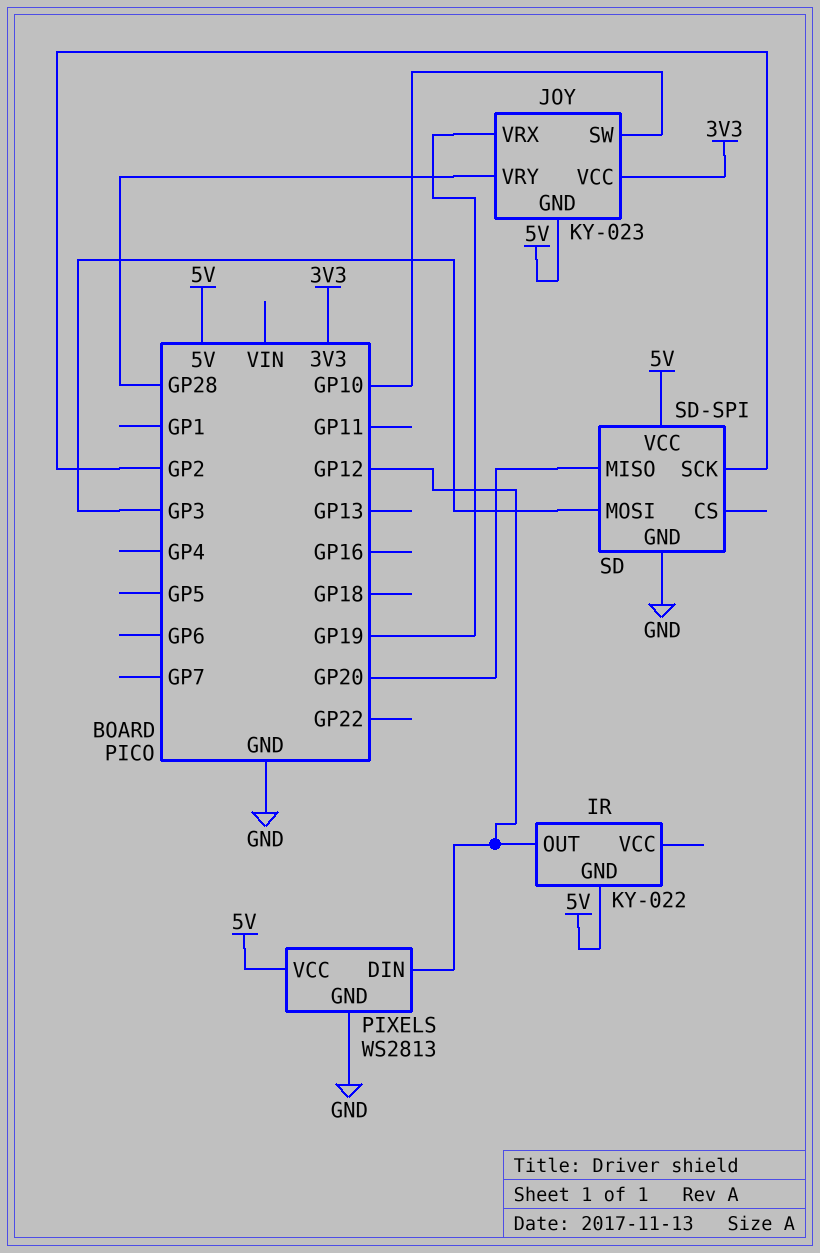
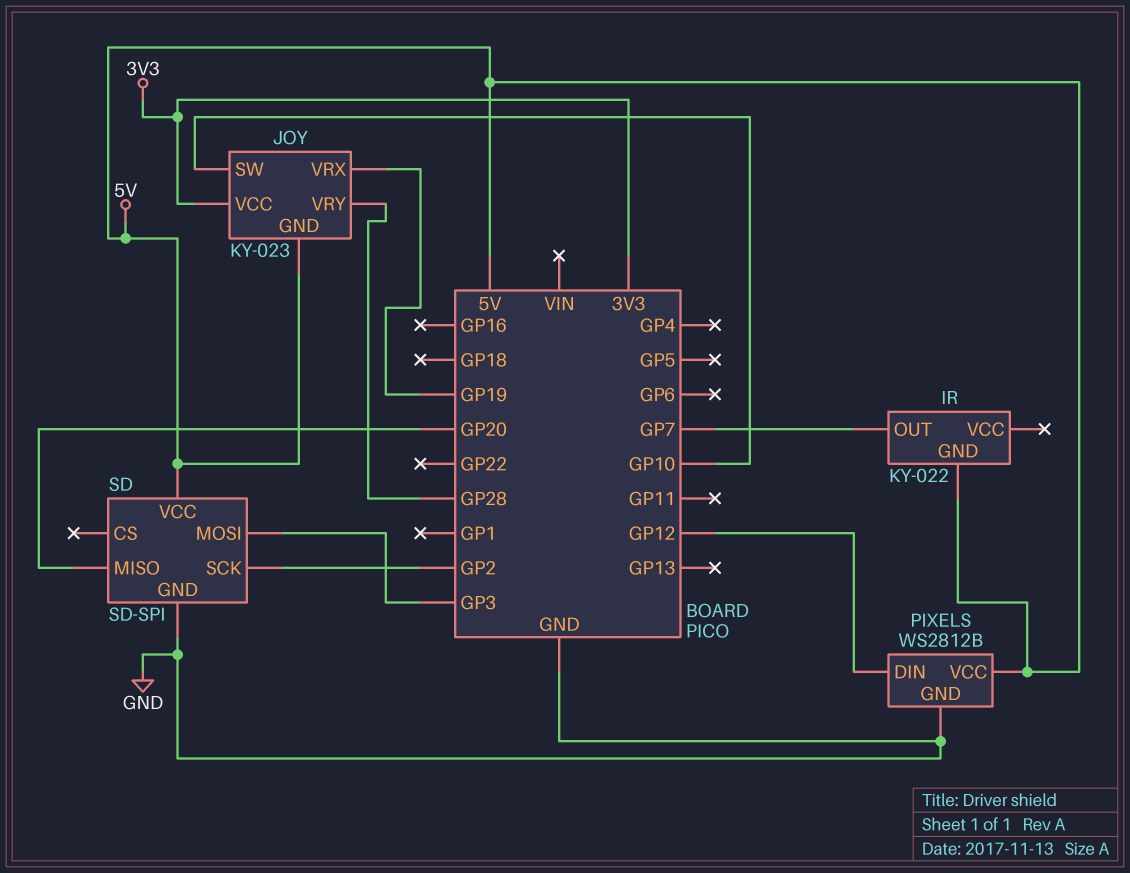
IR pin OUT: GP12 -> GP7
PIXELS: WS2813 -> WS2812B

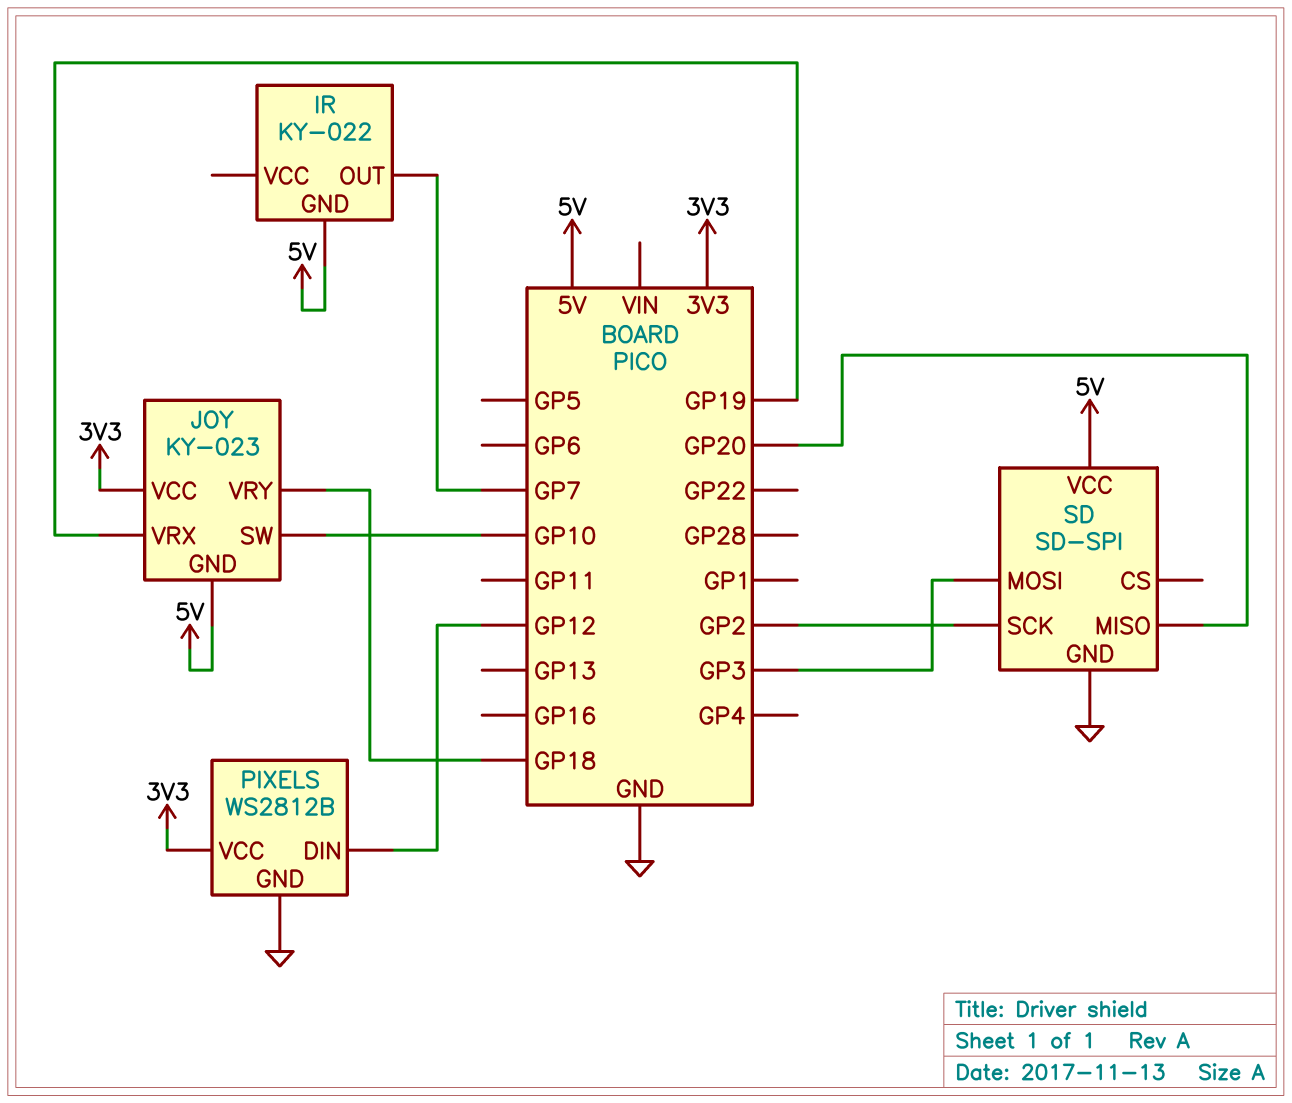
JOY pin VRY: GP28 -> GP18
PIXELS pin VCC: 5V -> 3V3

